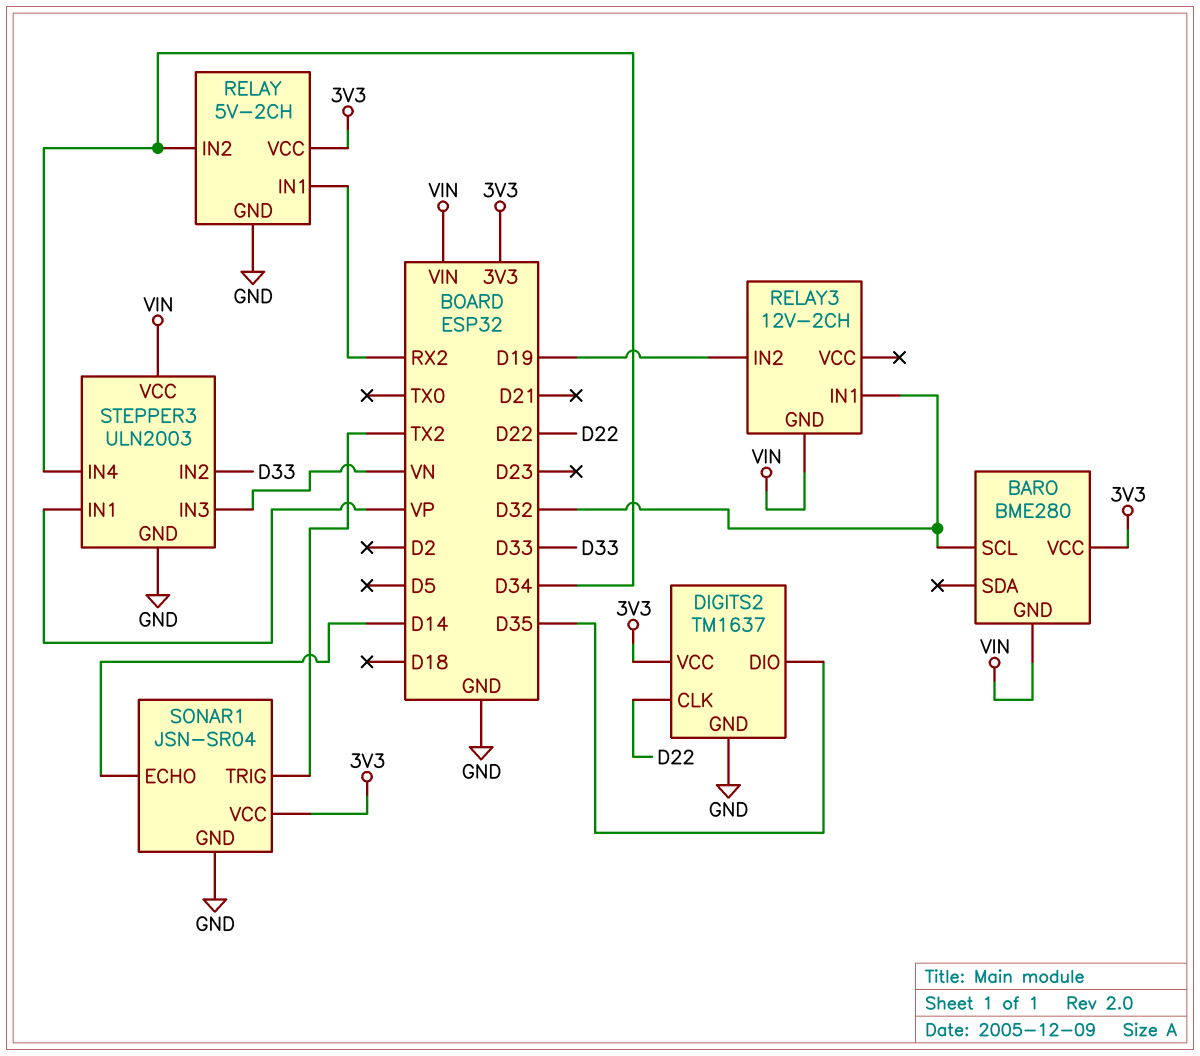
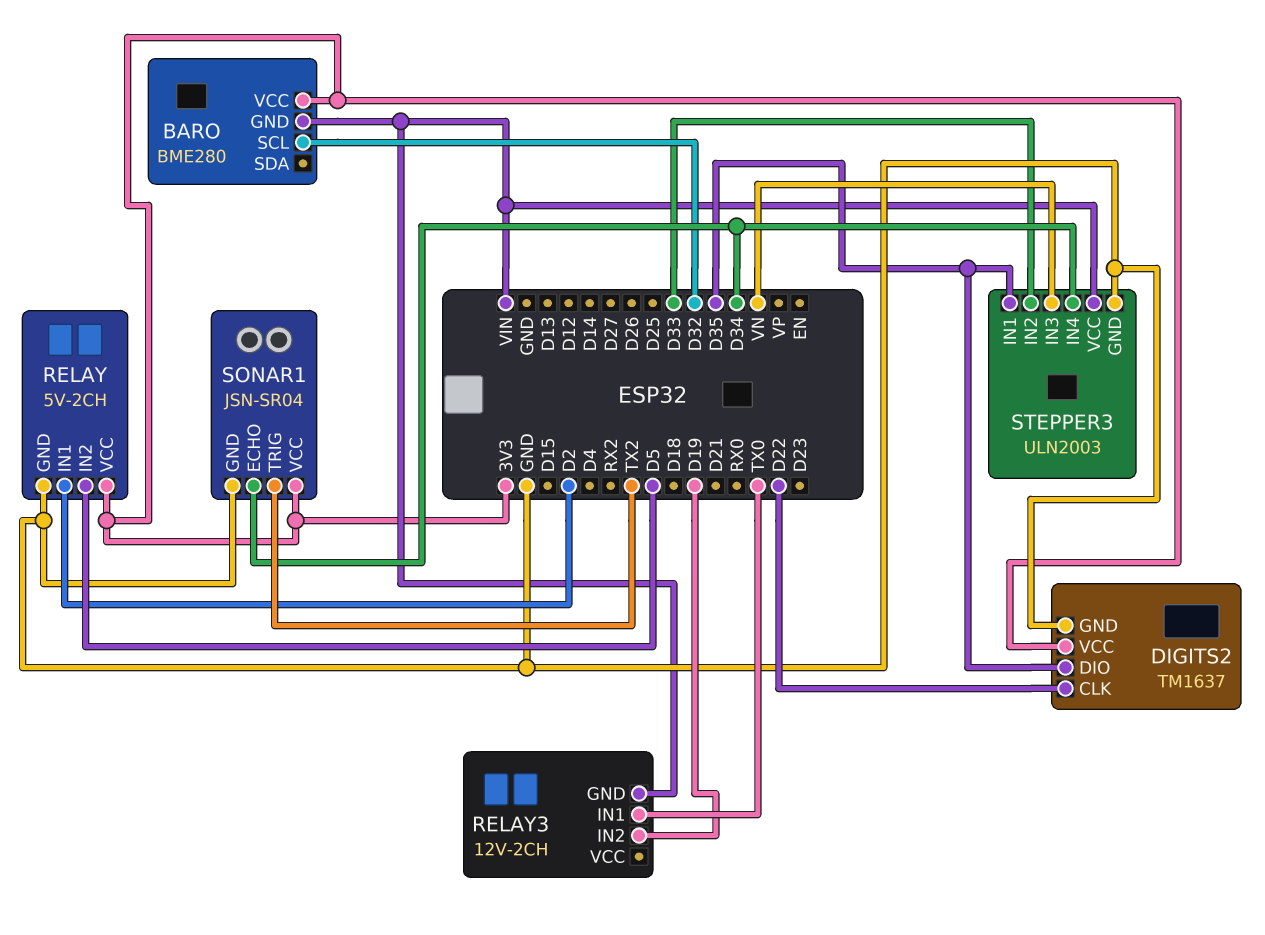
RELAY pin IN1: RX2 -> D2
RELAY pin IN2: D34 -> D5
RELAY3 pin IN1: D32 -> TX0
SONAR1 pin ECHO: D14 -> D34
STEPPER3 pin IN1: VP -> D35

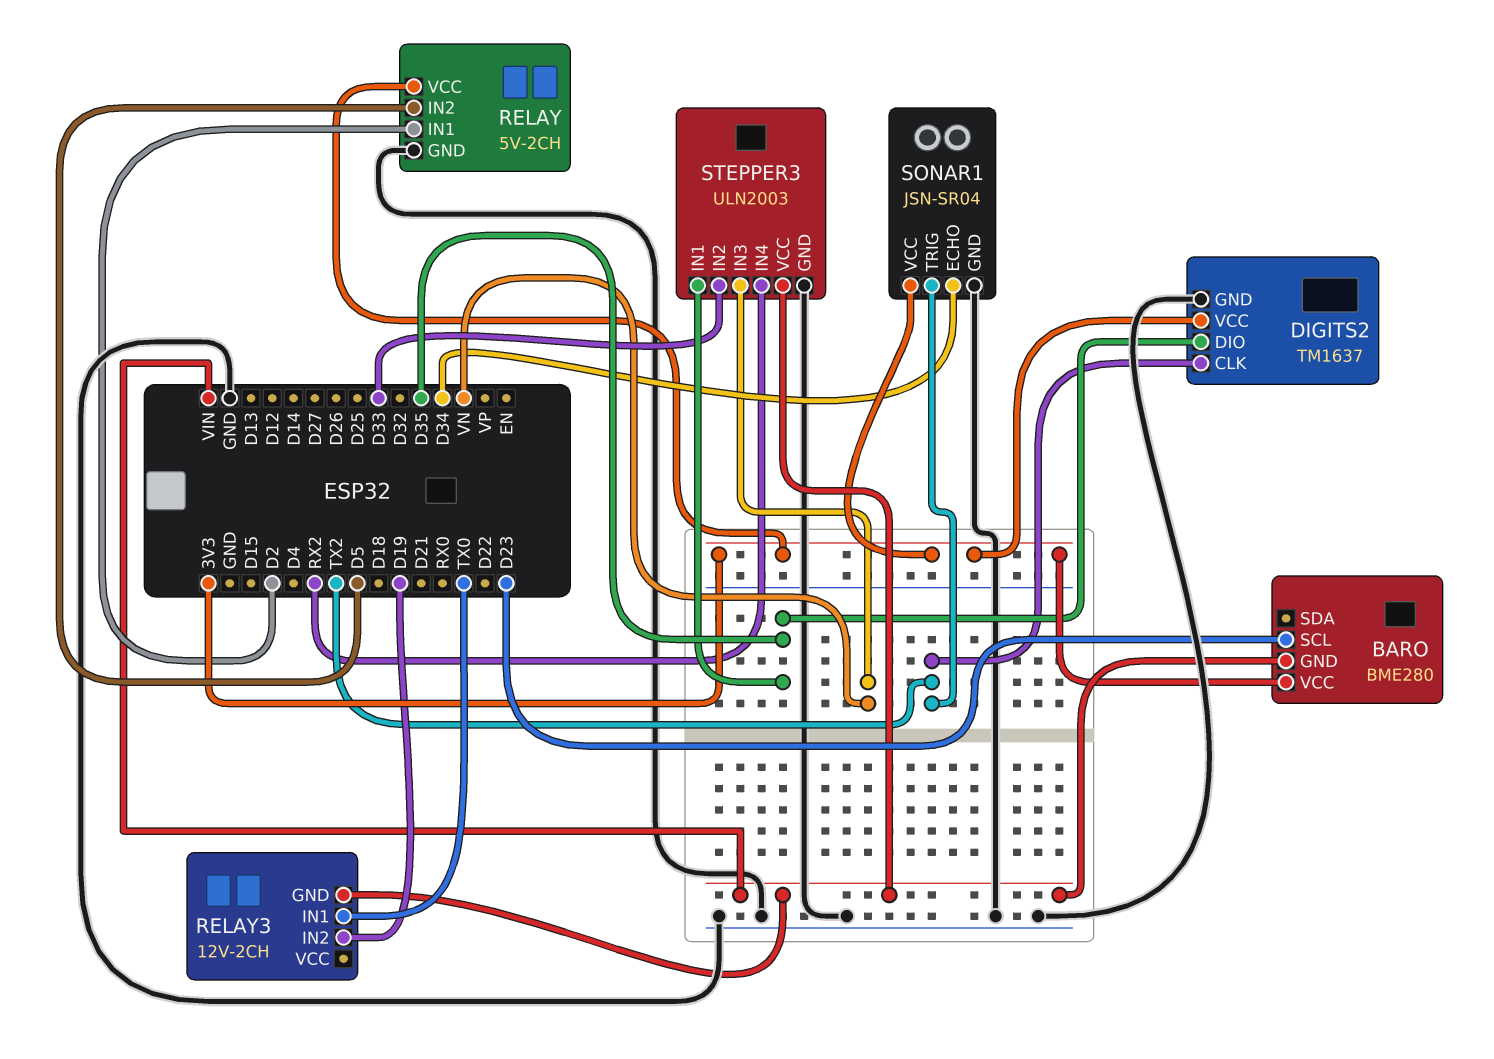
BARO pin SCL: D32 -> D23
DIGITS2 pin CLK: D22 -> TX2
STEPPER3 pin IN4: D34 -> RX2

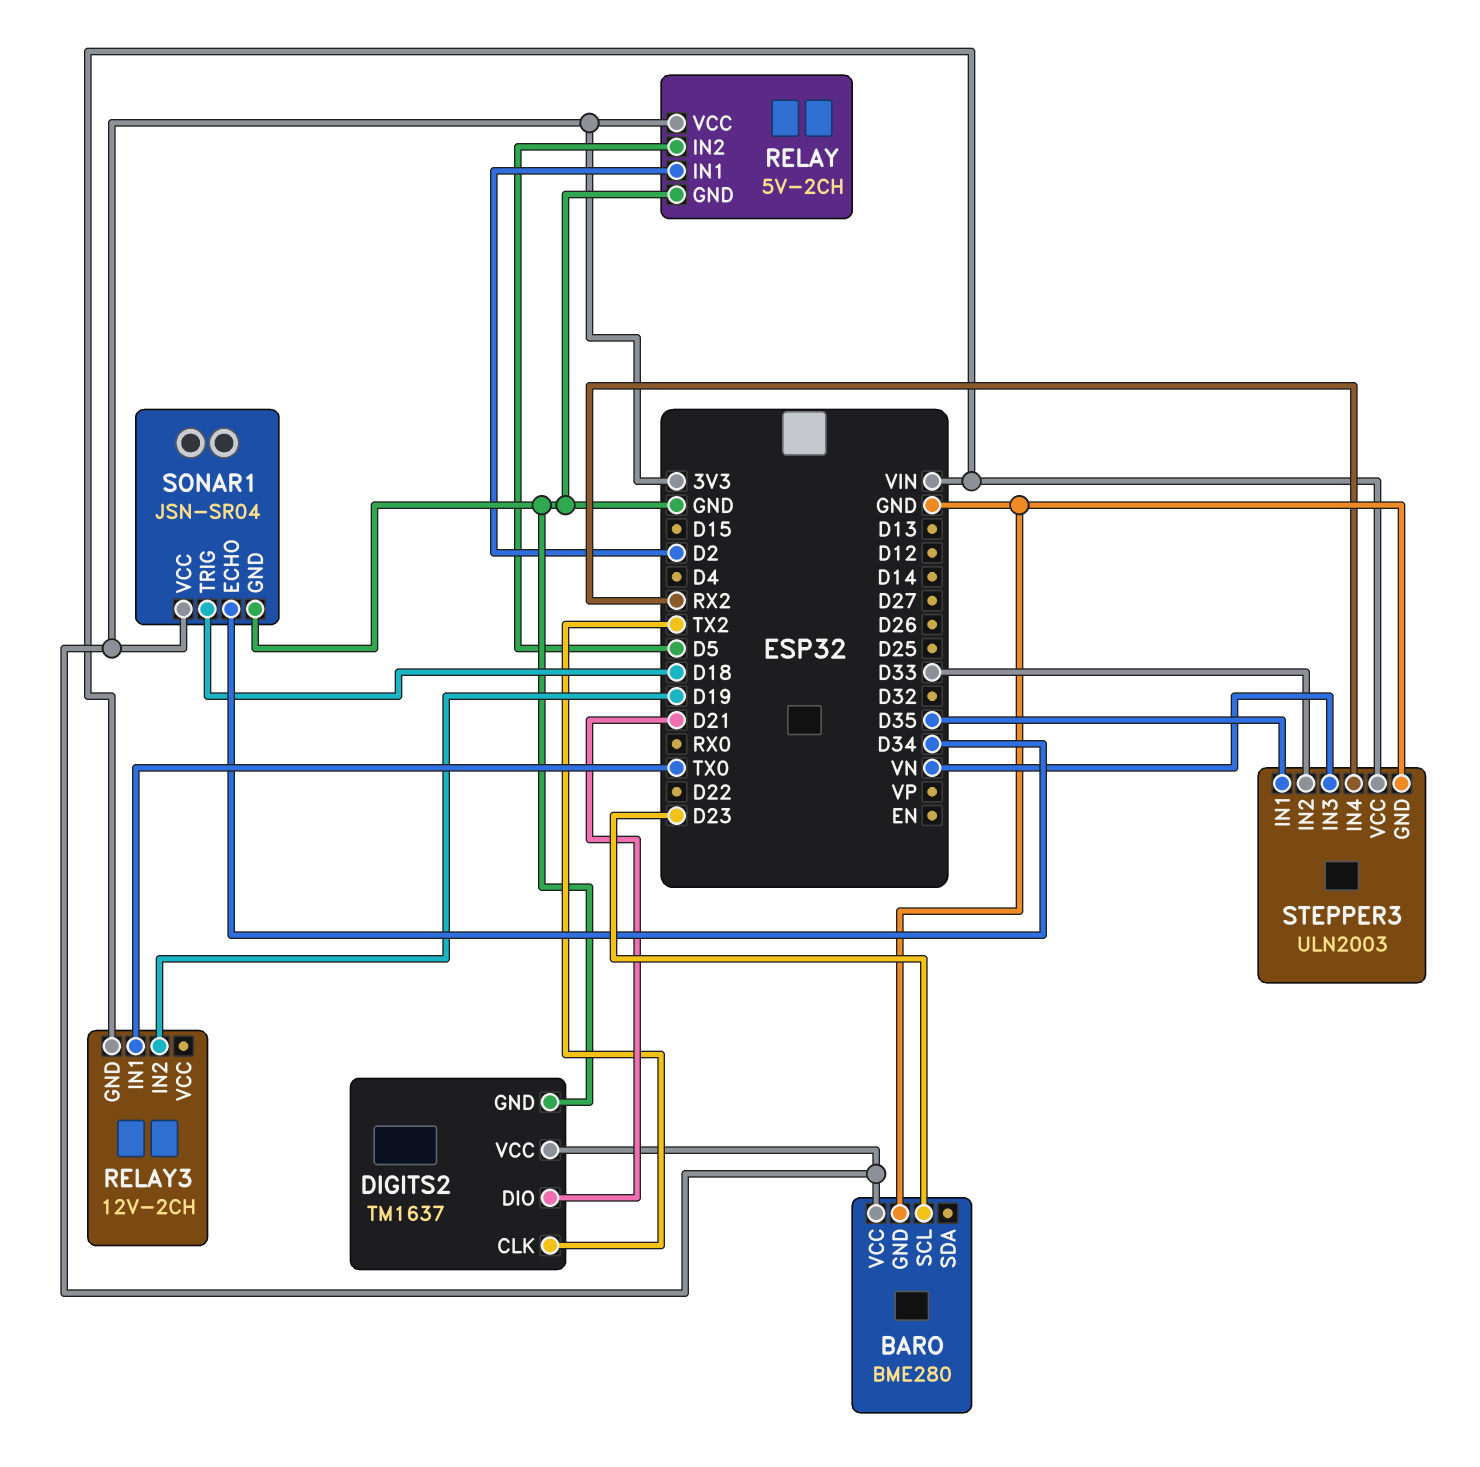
BARO pin GND: VIN -> GND
DIGITS2 pin DIO: D35 -> D21
SONAR1 pin TRIG: TX2 -> D18

